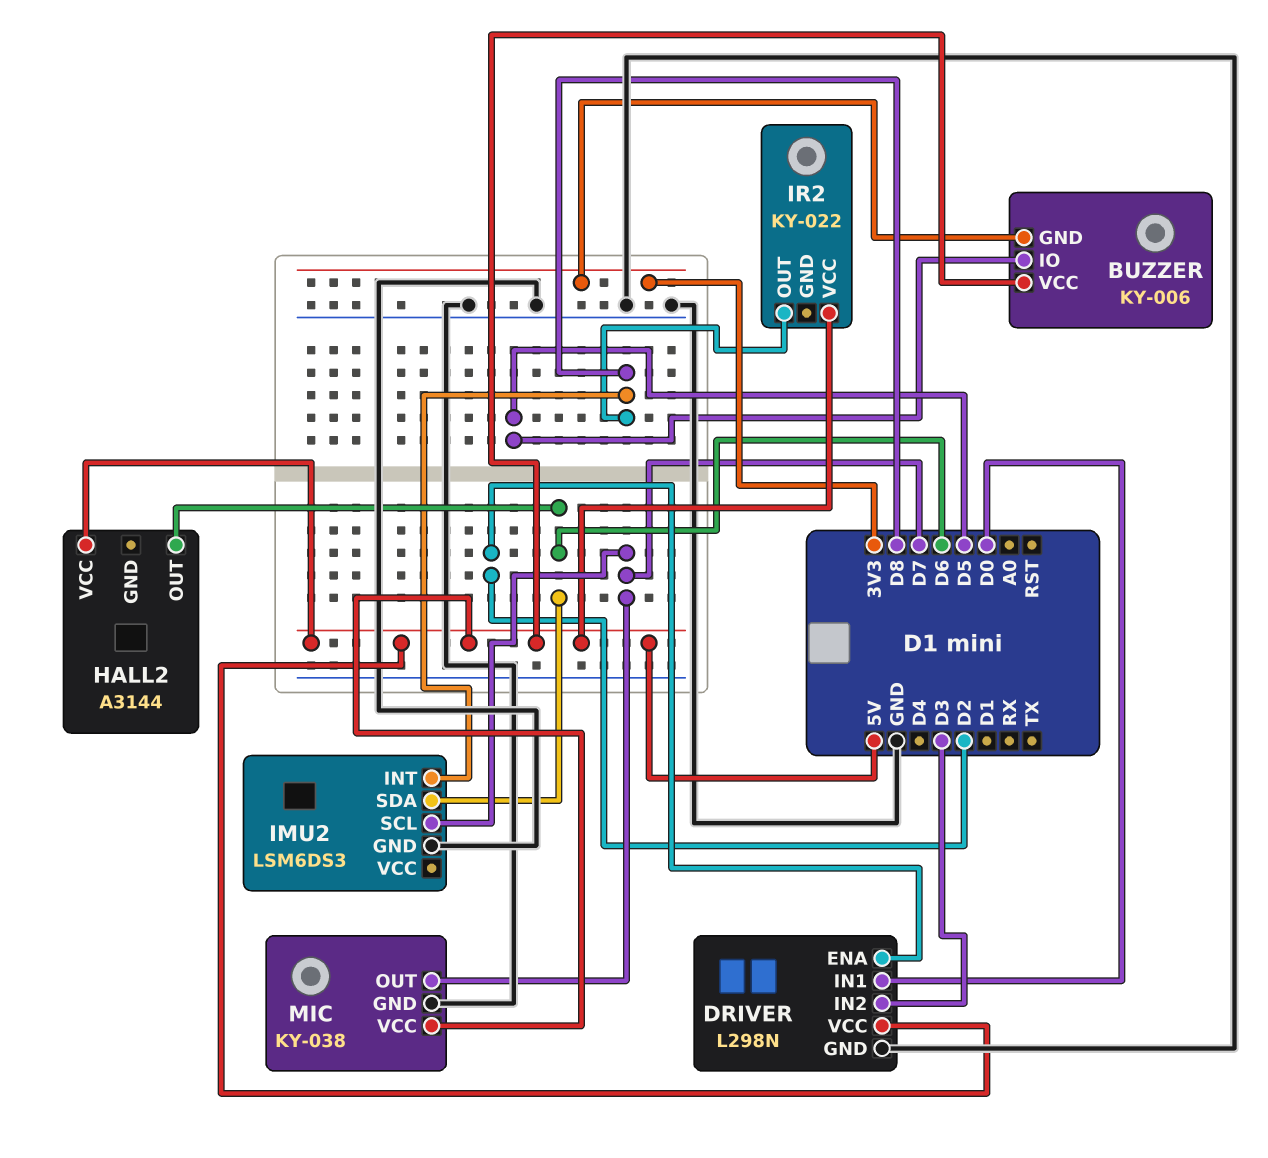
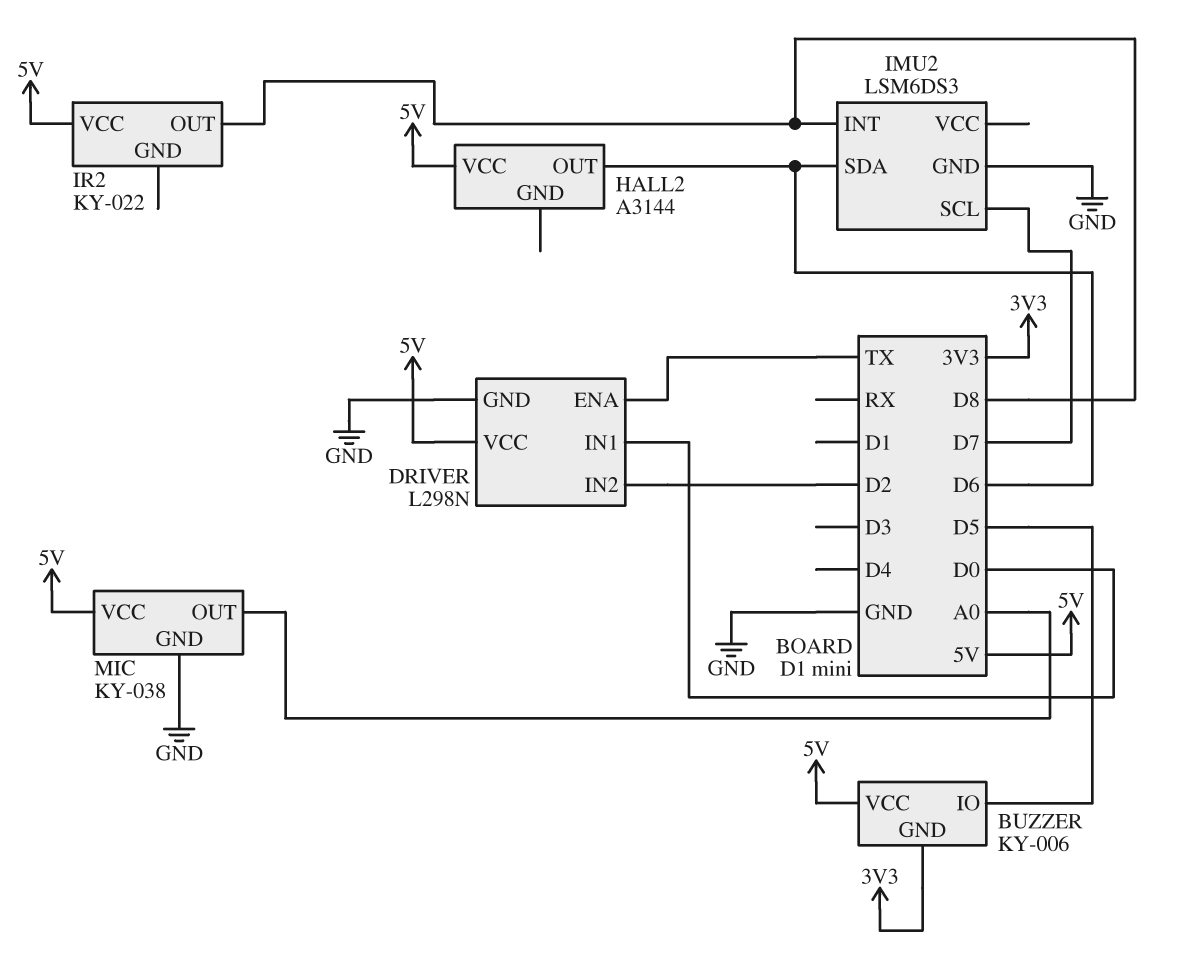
DRIVER pin ENA: D2 -> TX
DRIVER pin IN2: D3 -> D2
MIC pin OUT: D7 -> A0

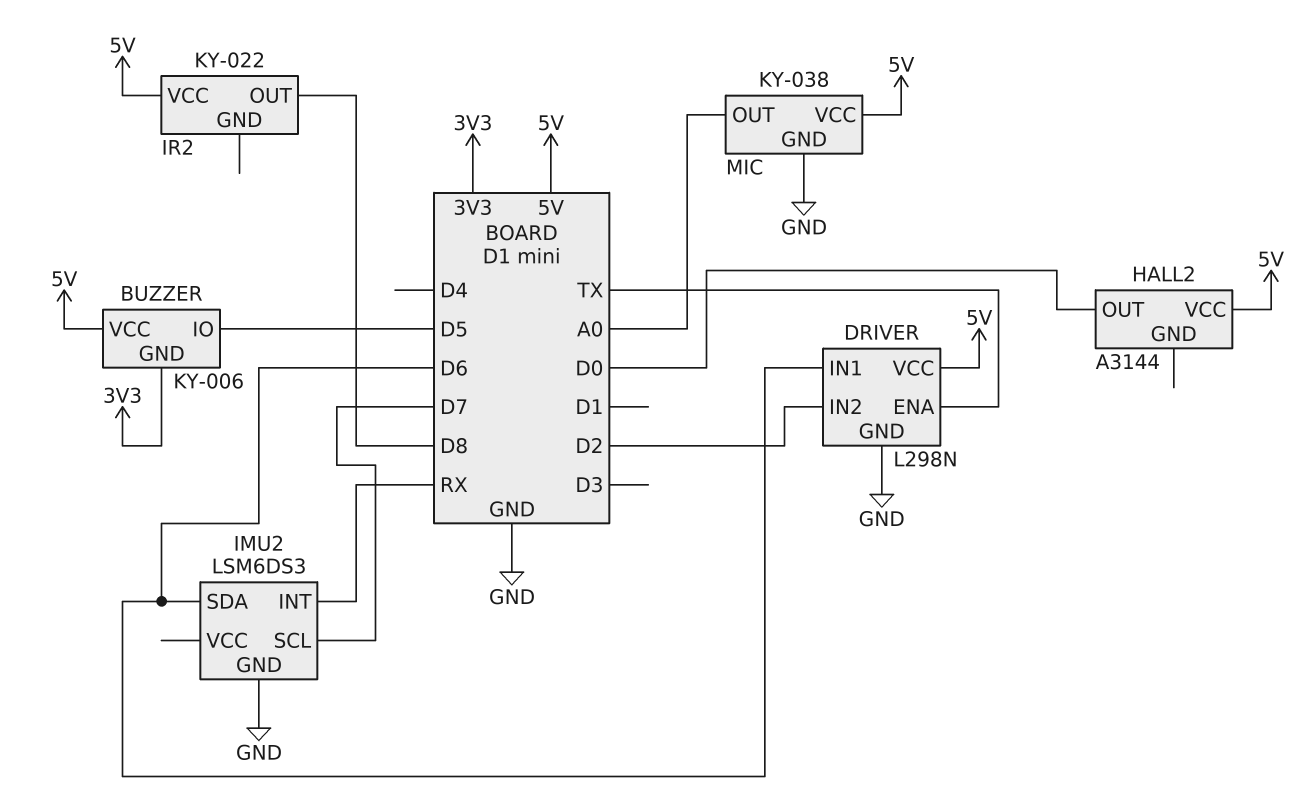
DRIVER pin IN1: D0 -> D6
HALL2 pin OUT: D6 -> D0
IMU2 pin INT: D8 -> RX

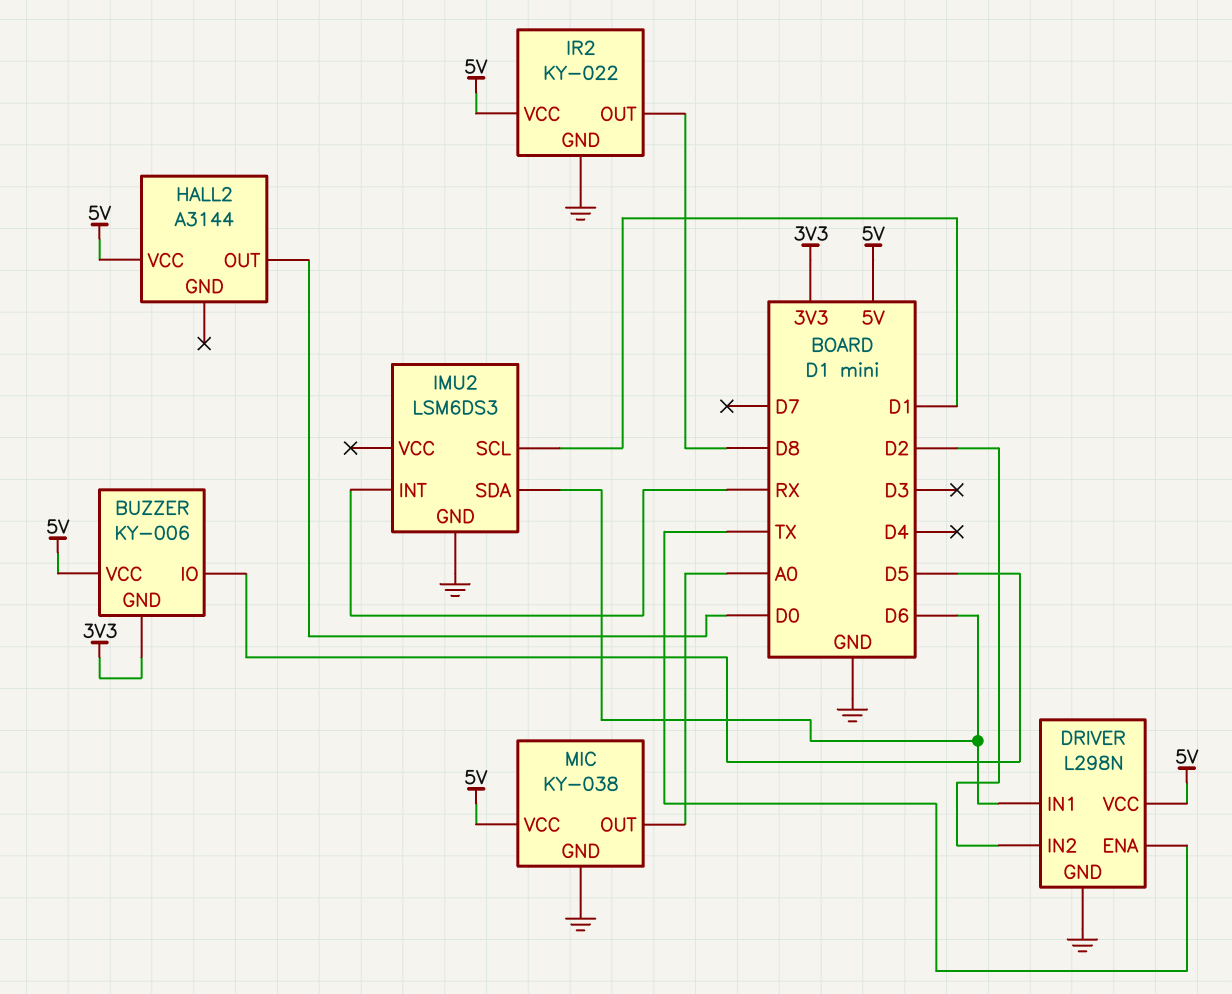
IMU2 pin SCL: D7 -> D1
IR2 pin GND: none -> GND

